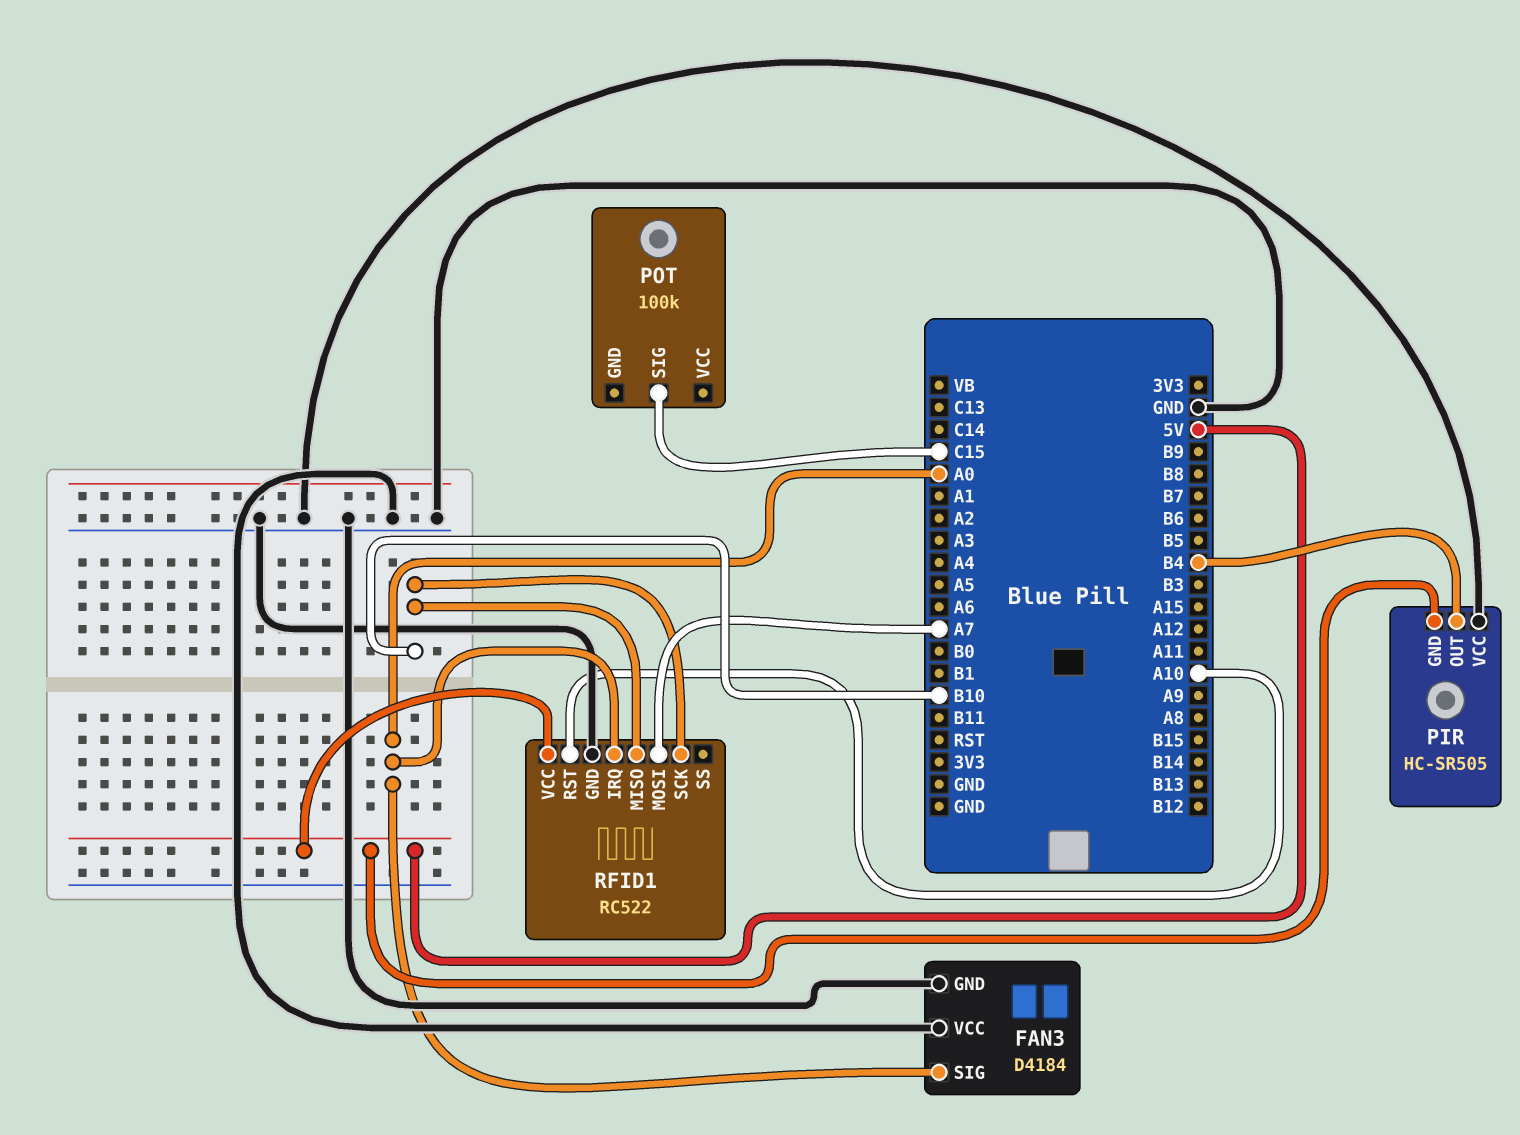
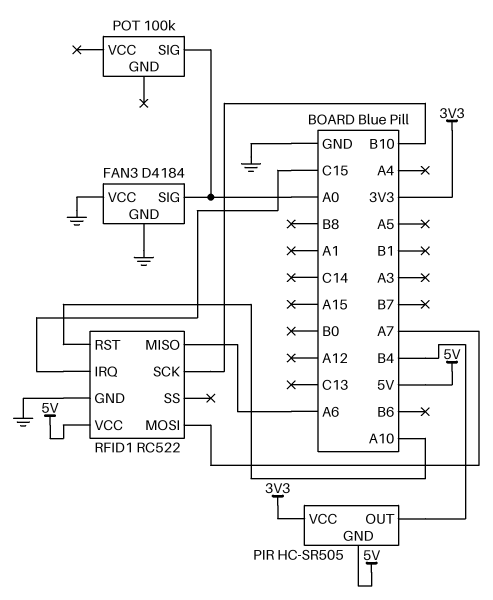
PIR pin VCC: GND -> 3V3
POT pin SIG: C15 -> A0
RFID1 pin IRQ: A0 -> C15
RFID1 pin MISO: B10 -> A6

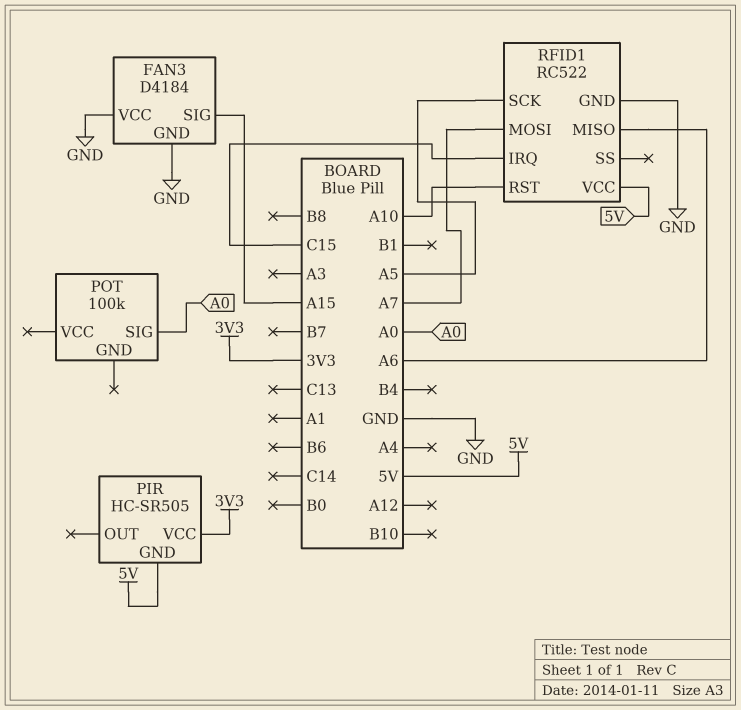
FAN3 pin SIG: A0 -> A15
PIR pin OUT: B4 -> none
RFID1 pin SCK: B10 -> A5

